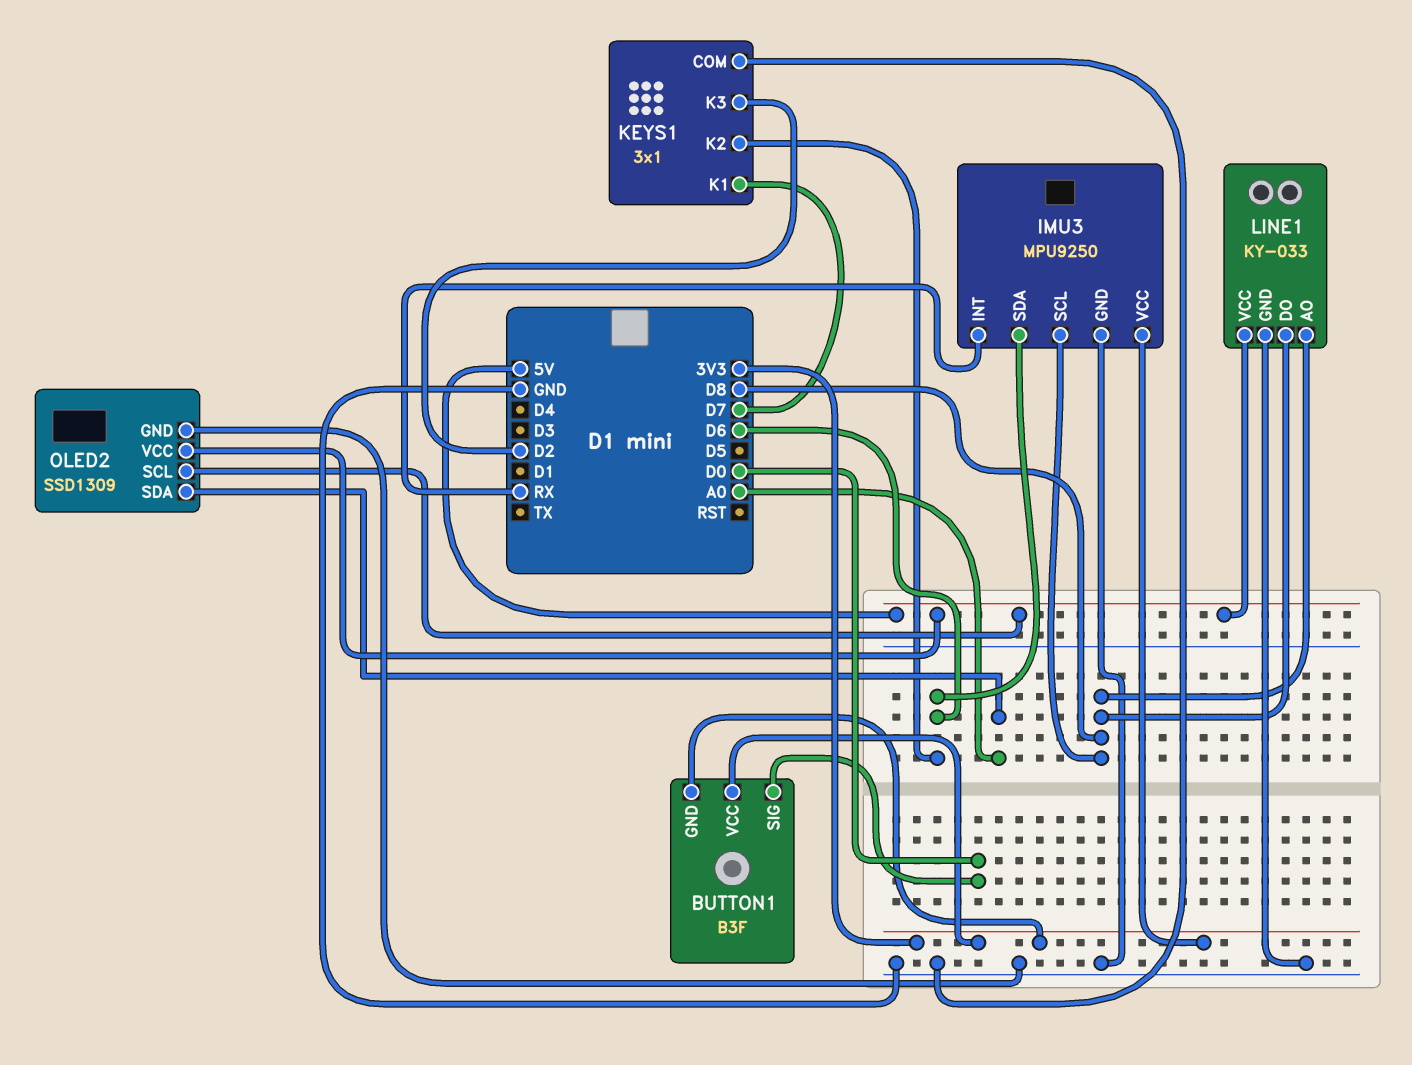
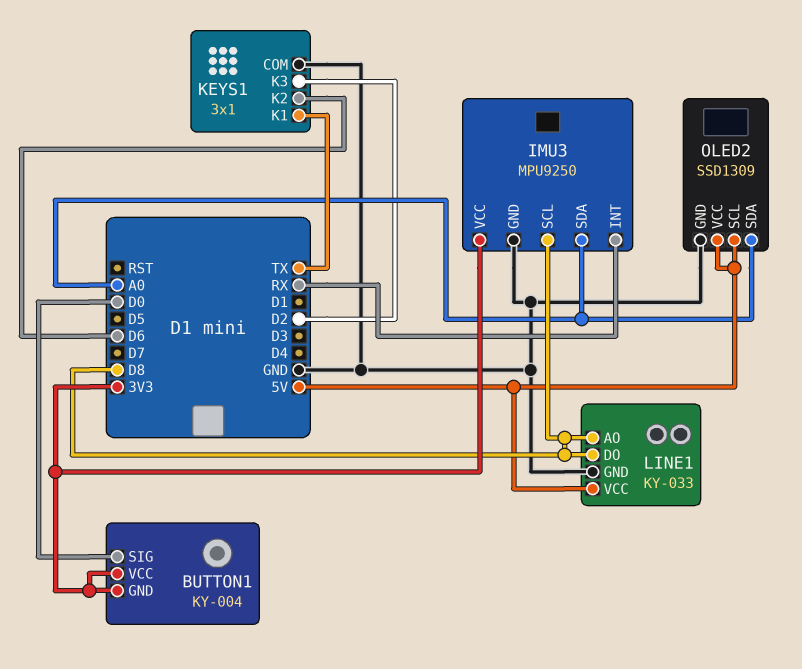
BUTTON1: B3F -> KY-004
IMU3 pin SDA: D6 -> A0
KEYS1 pin K1: D7 -> TX

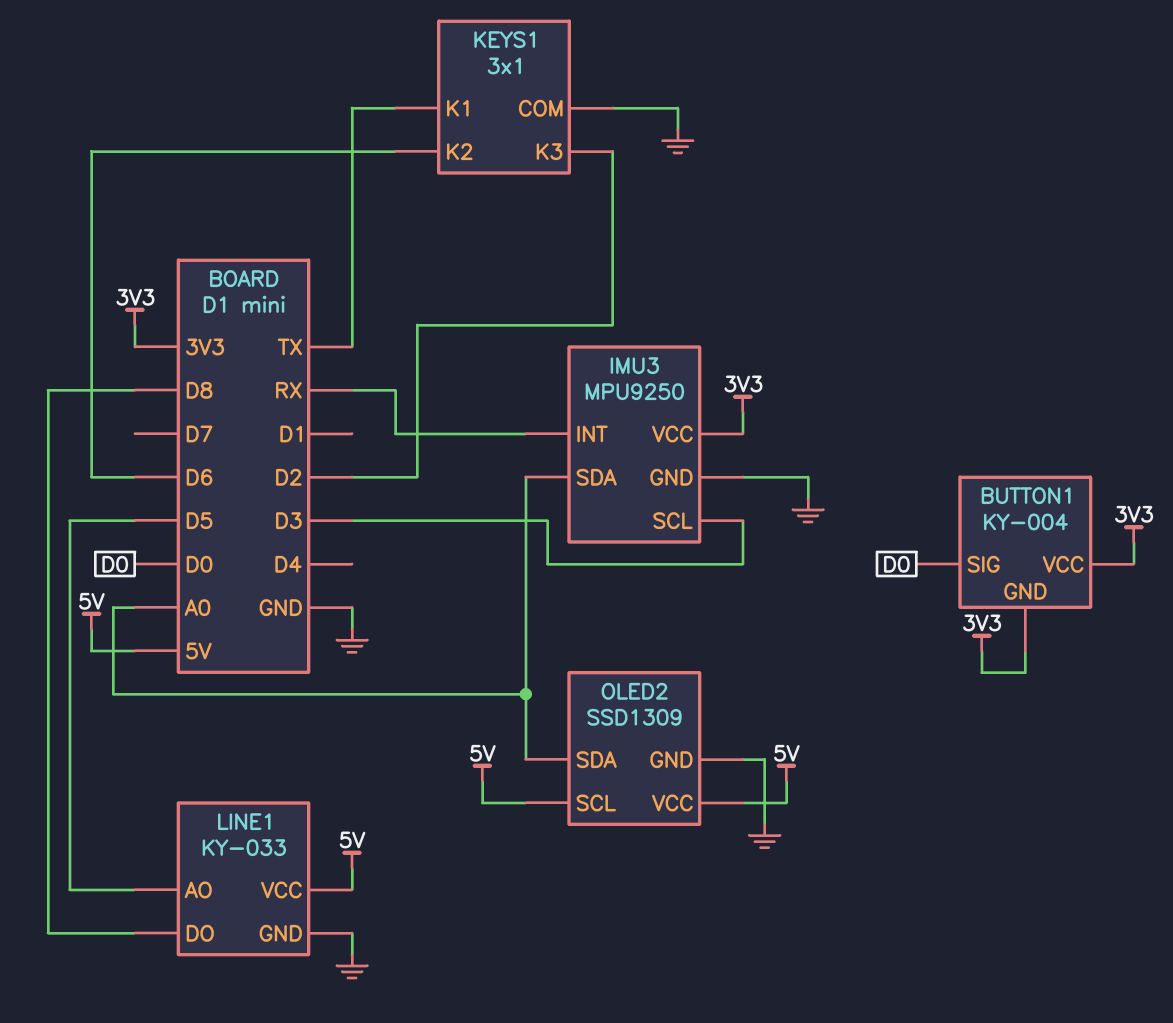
IMU3 pin SCL: D8 -> D3
LINE1 pin AO: D8 -> D5

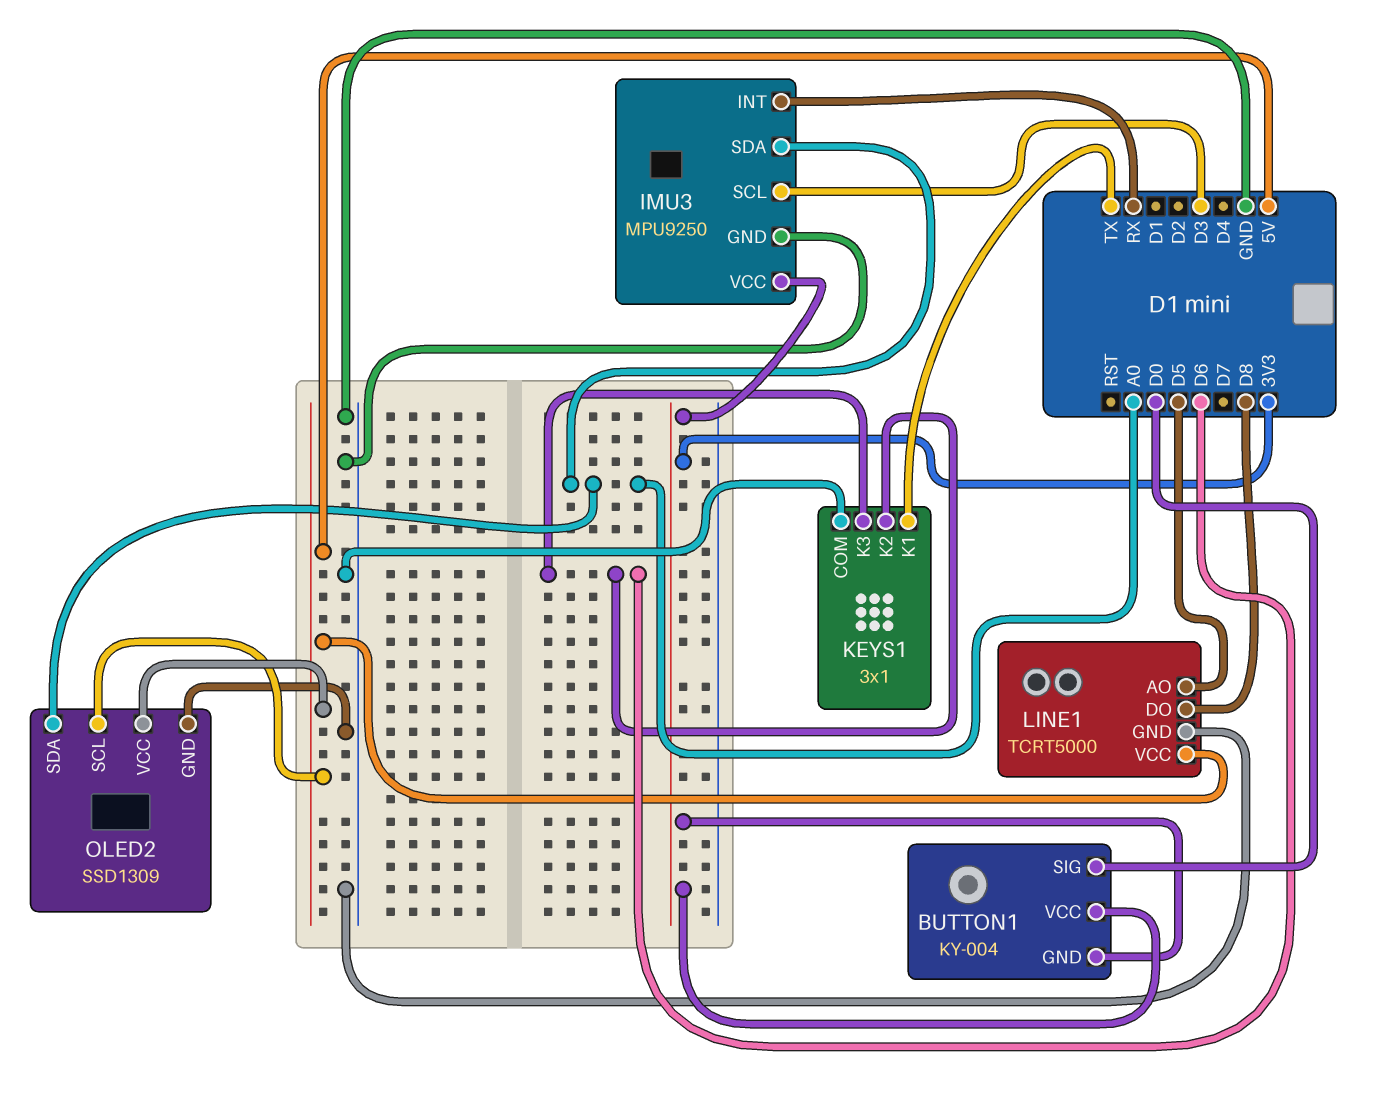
KEYS1 pin K3: D2 -> D6
LINE1: KY-033 -> TCRT5000

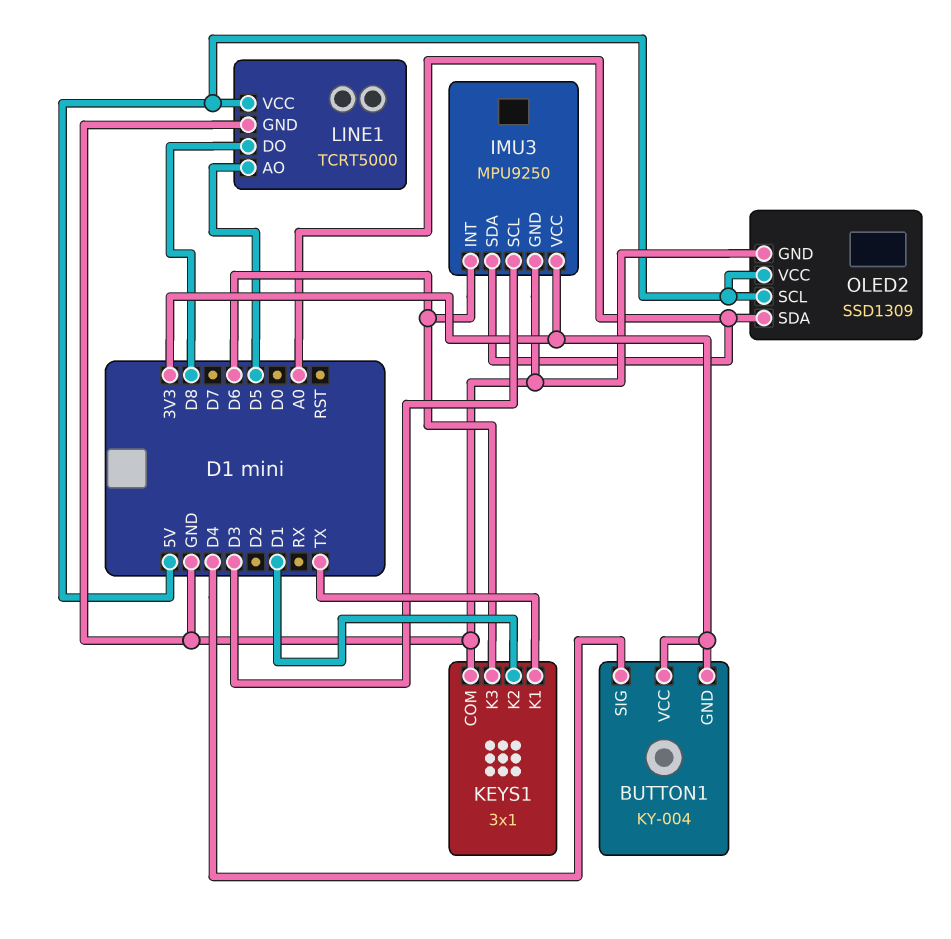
BUTTON1 pin SIG: D0 -> D4
IMU3 pin INT: RX -> D6
KEYS1 pin K2: D6 -> D1

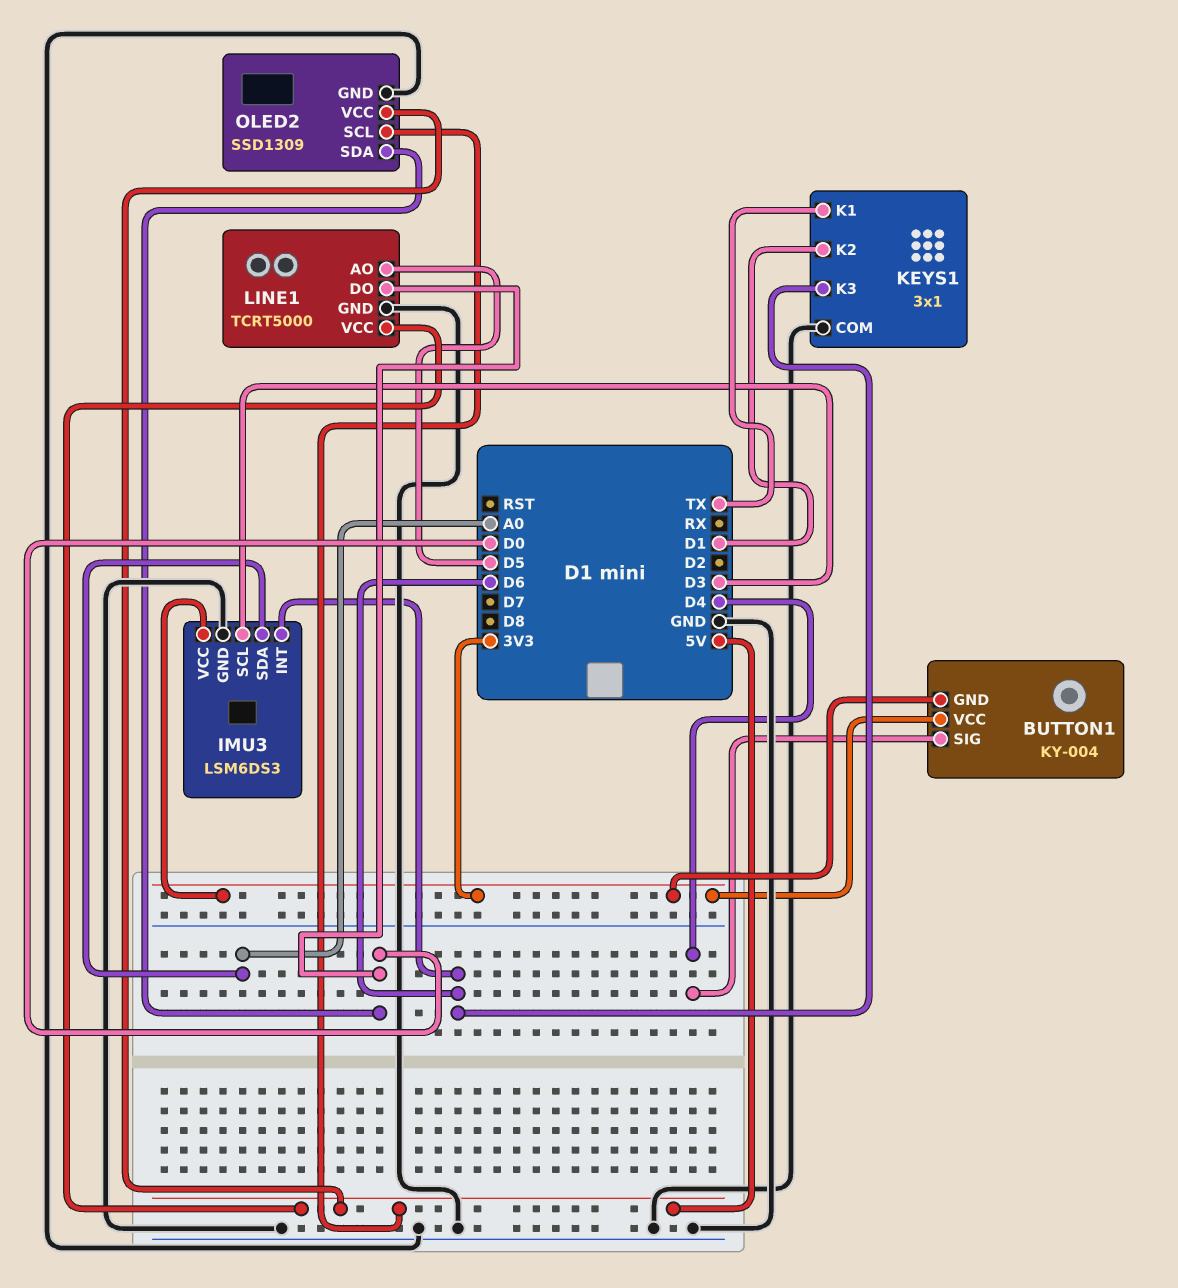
IMU3: MPU9250 -> LSM6DS3
LINE1 pin DO: D8 -> D0
OLED2 pin SDA: A0 -> D0

